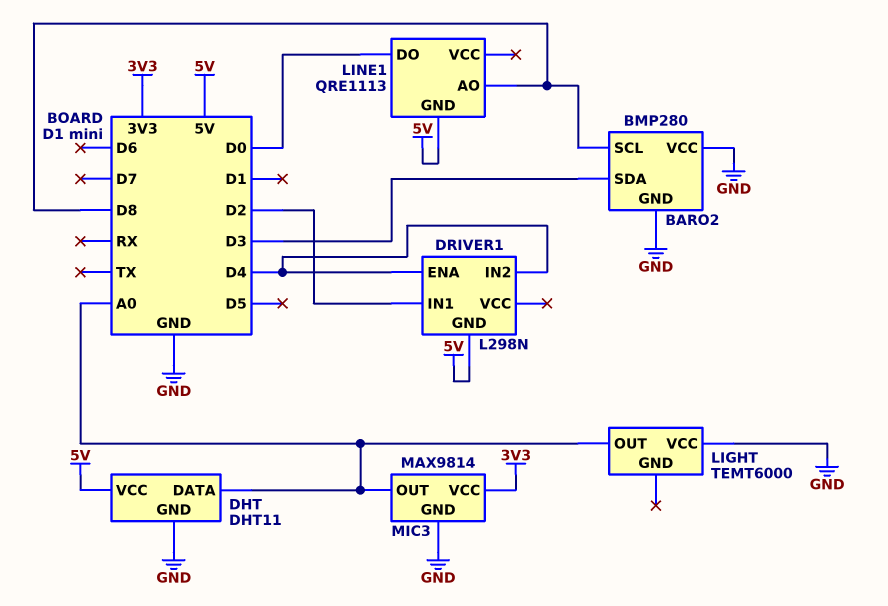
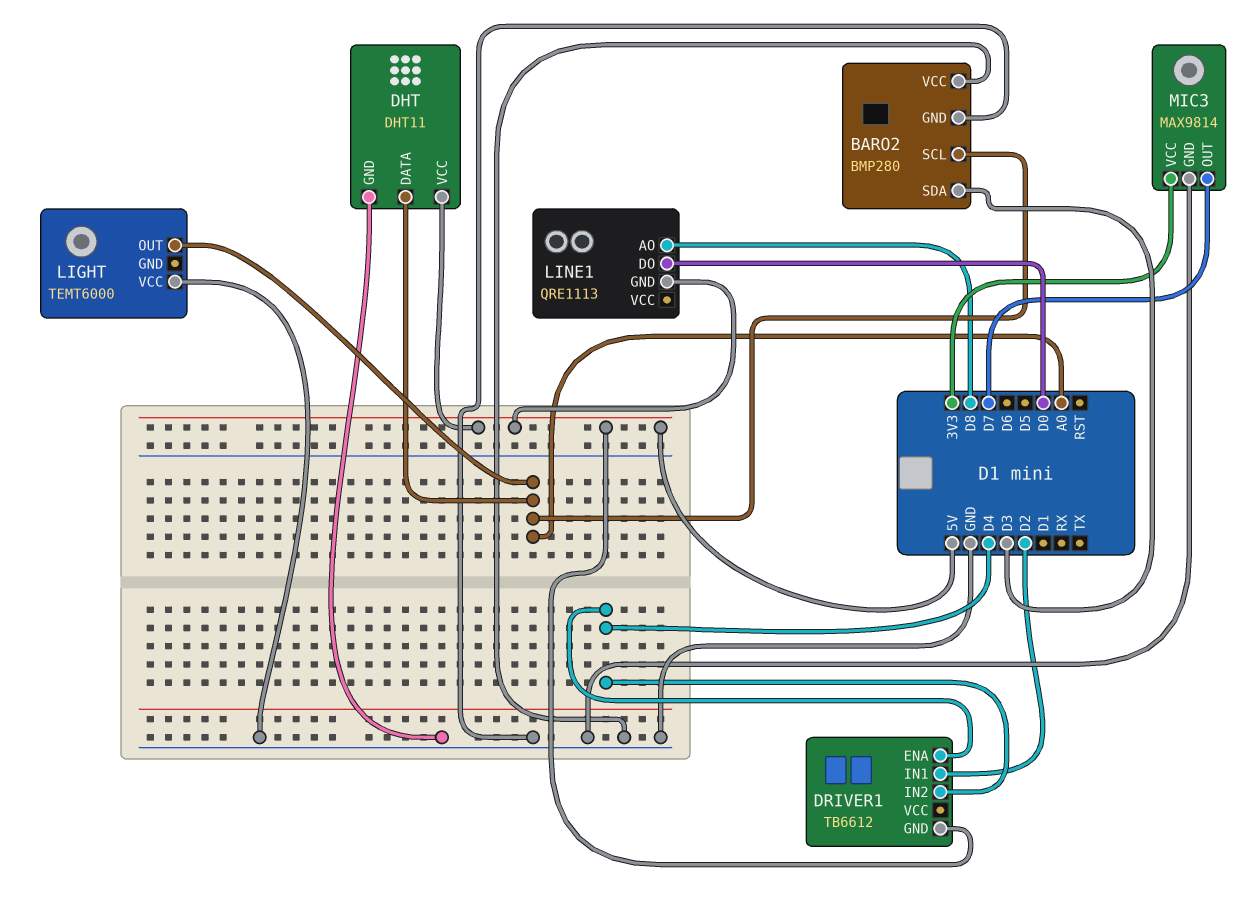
BARO2 pin SCL: D8 -> A0
DRIVER1: L298N -> TB6612
MIC3 pin OUT: A0 -> D7

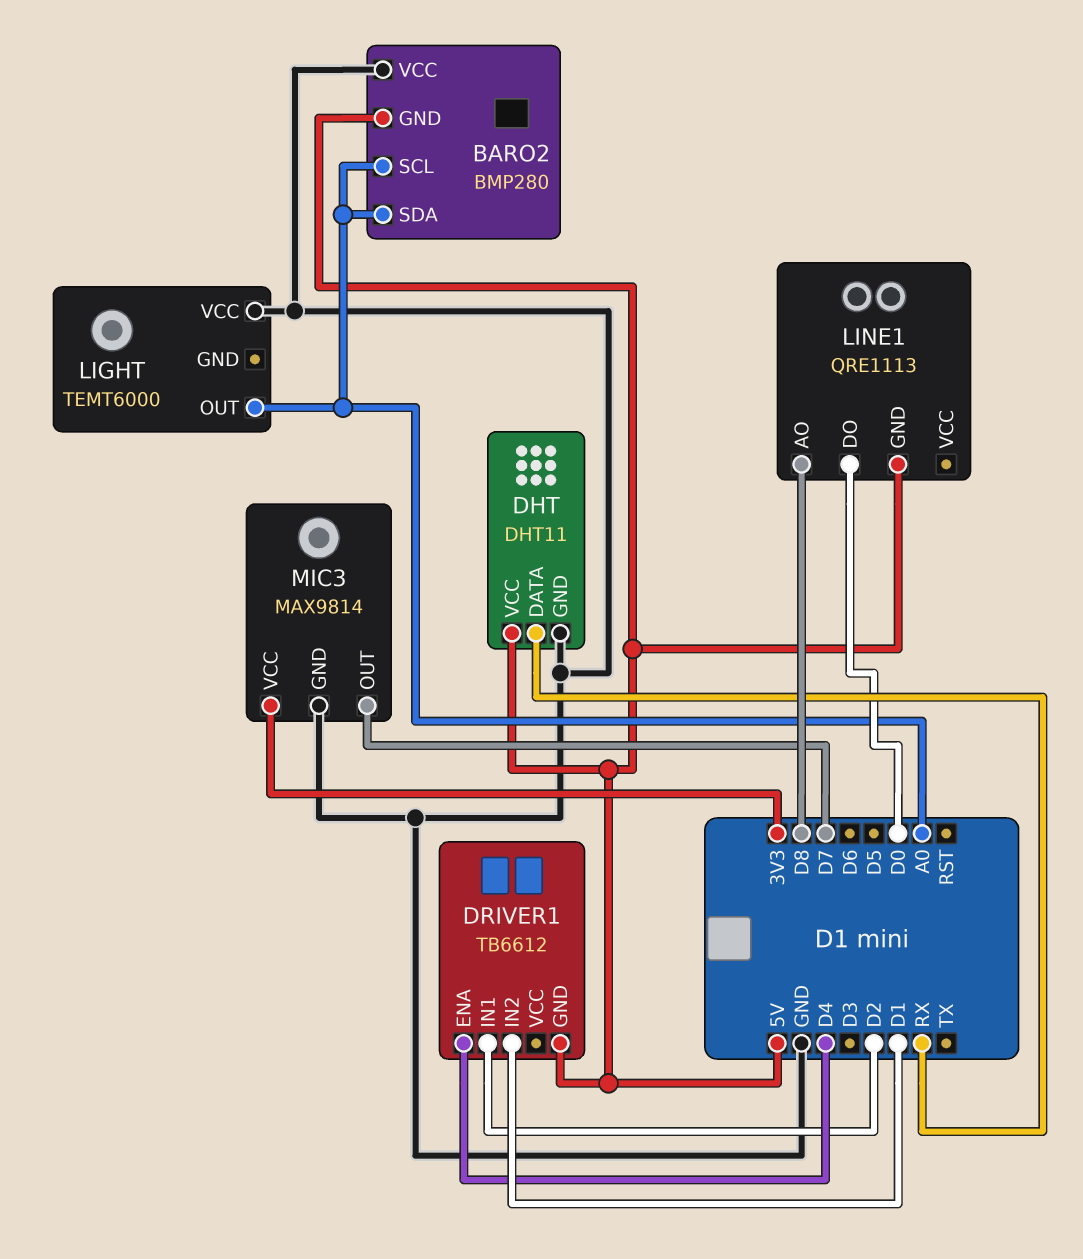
BARO2 pin GND: GND -> 5V
BARO2 pin SDA: D3 -> A0
DHT pin DATA: A0 -> RX
DRIVER1 pin IN2: D4 -> D1

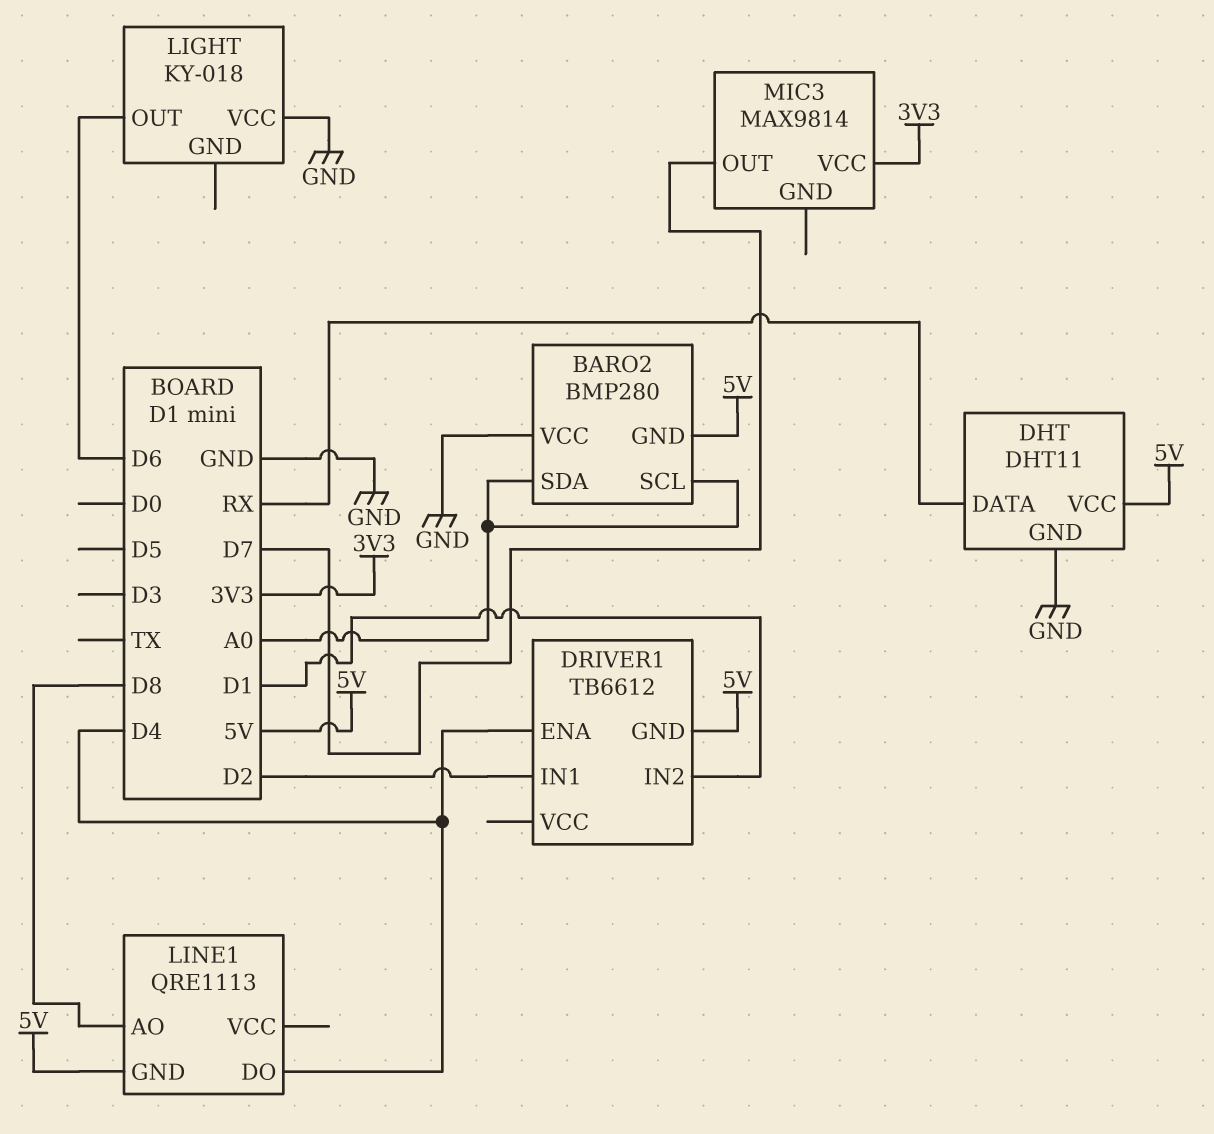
LIGHT: TEMT6000 -> KY-018
LIGHT pin OUT: A0 -> D6
LINE1 pin DO: D0 -> D4
MIC3 pin GND: GND -> none

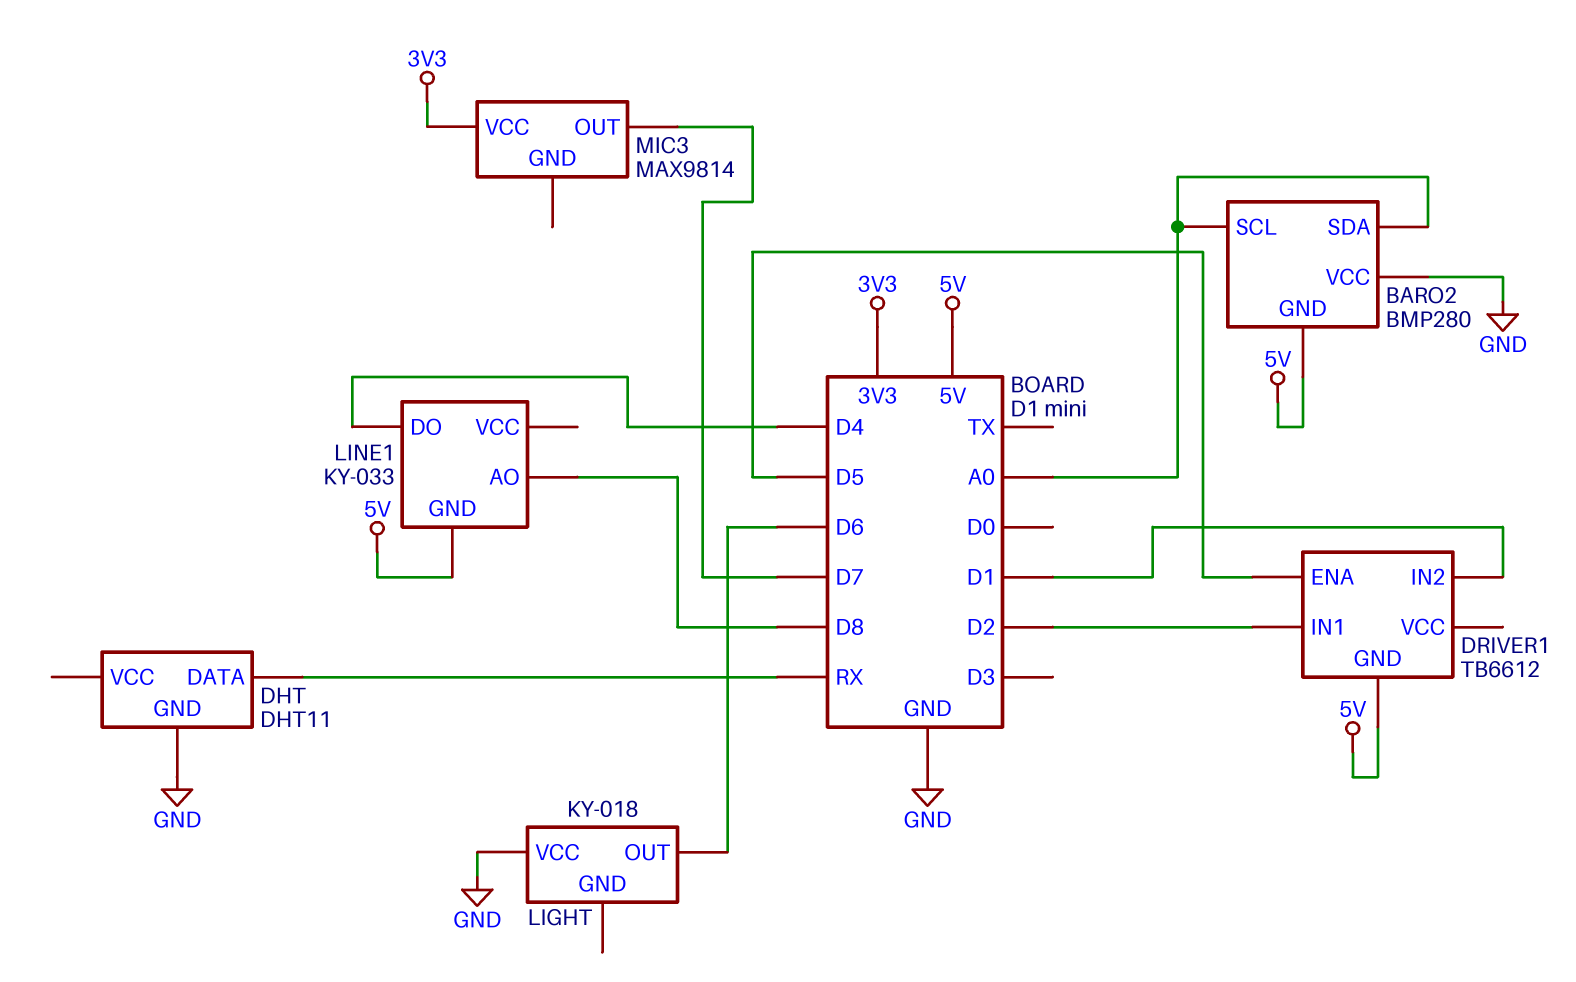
DHT pin VCC: 5V -> none
DRIVER1 pin ENA: D4 -> D5
LINE1: QRE1113 -> KY-033

